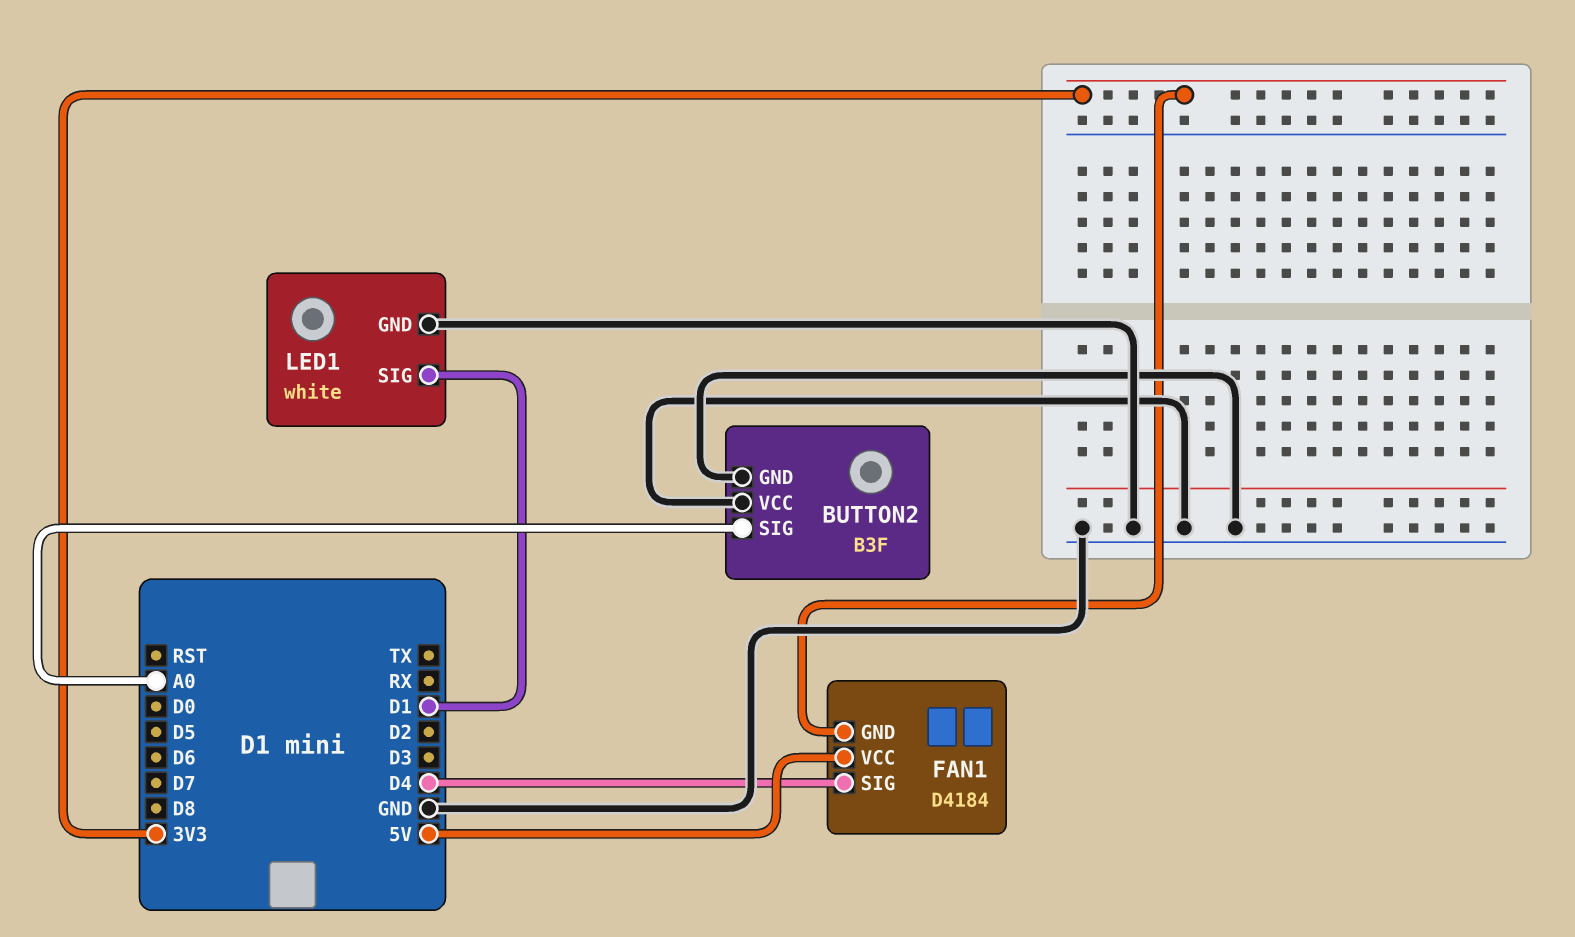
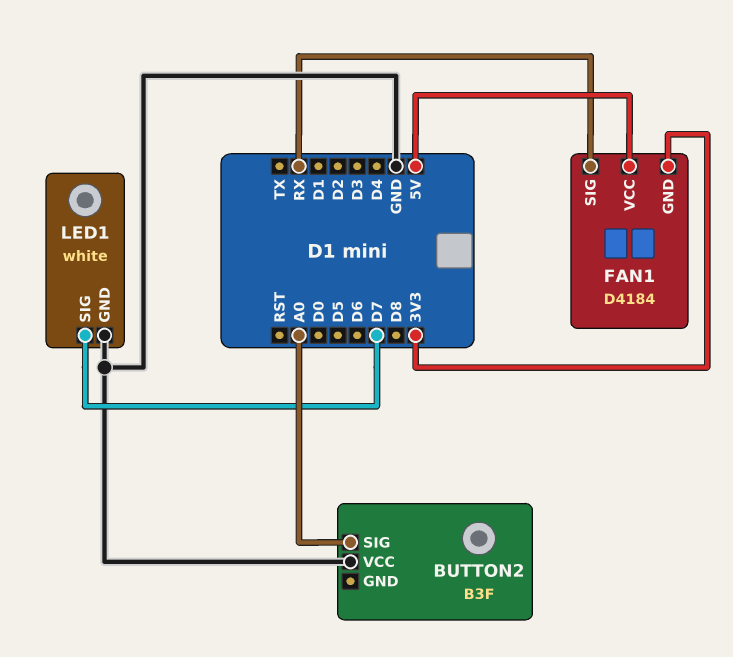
BUTTON2 pin GND: GND -> none
FAN1 pin SIG: D4 -> RX
LED1 pin SIG: D1 -> D7

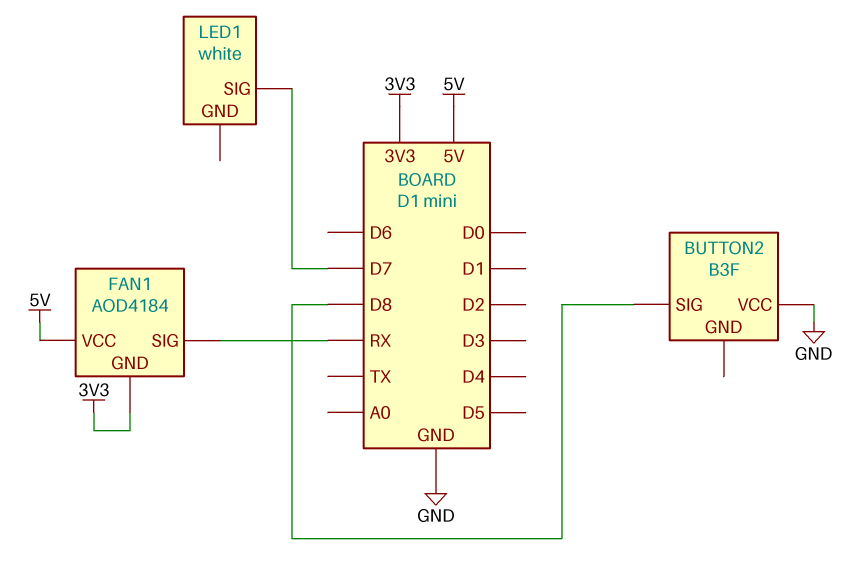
BUTTON2 pin SIG: A0 -> D8
FAN1: D4184 -> AOD4184
LED1 pin GND: GND -> none

